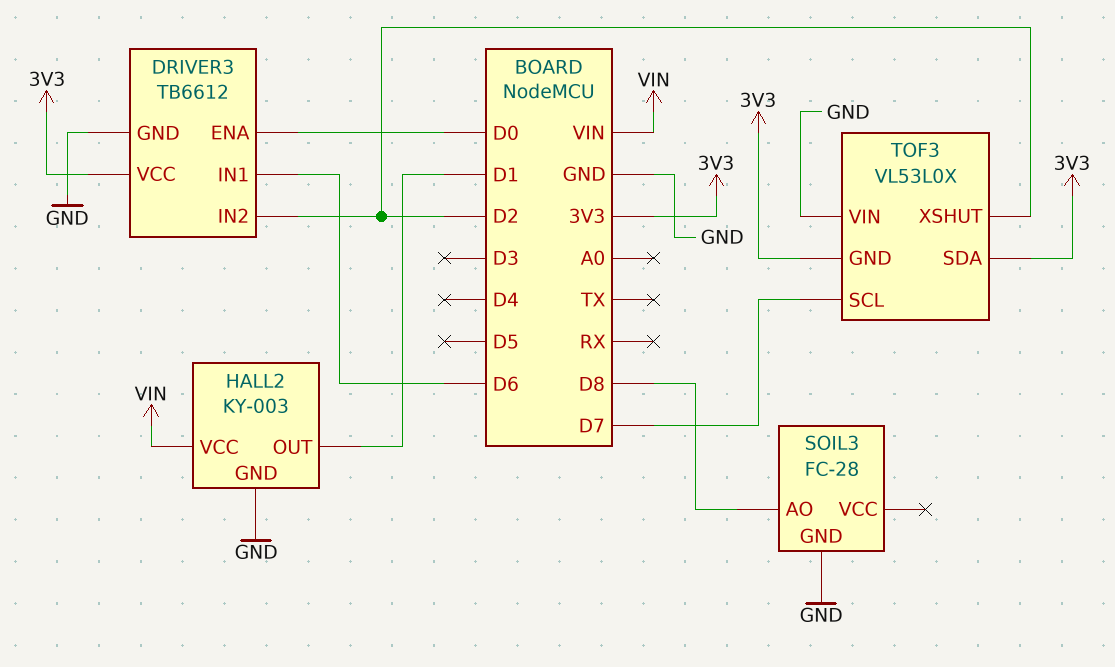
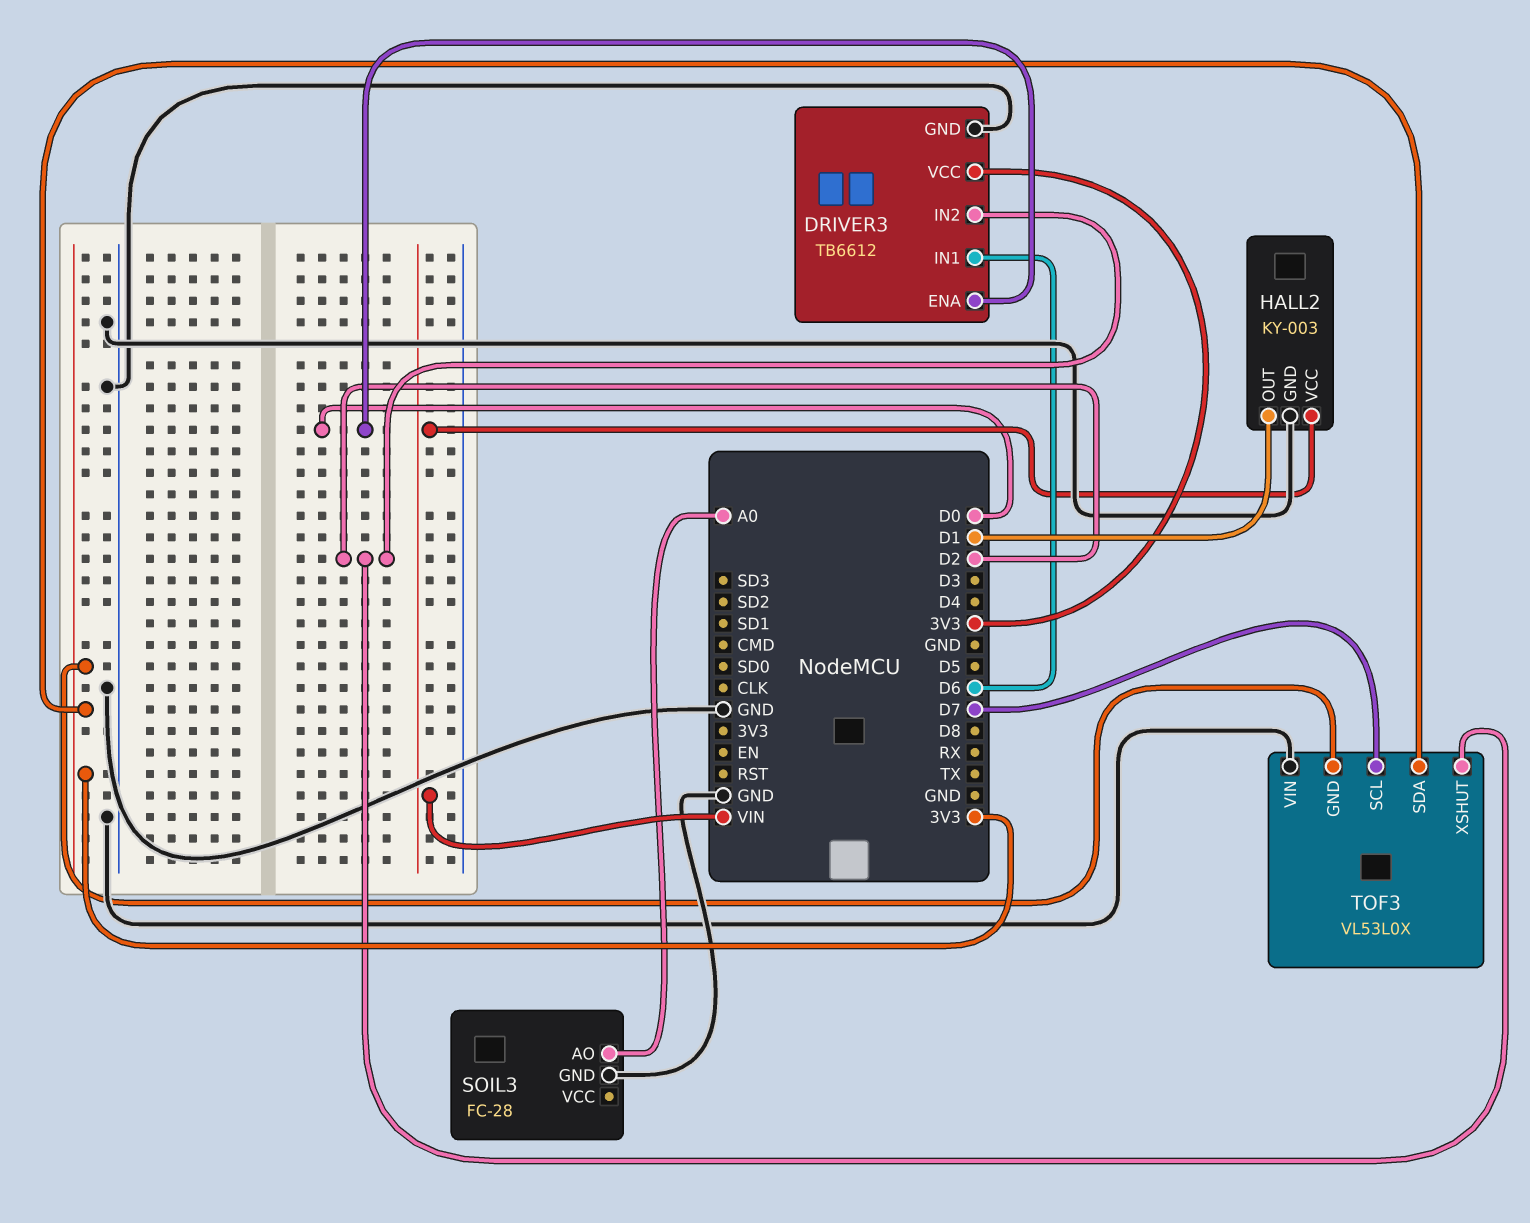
SOIL3 pin AO: D8 -> A0

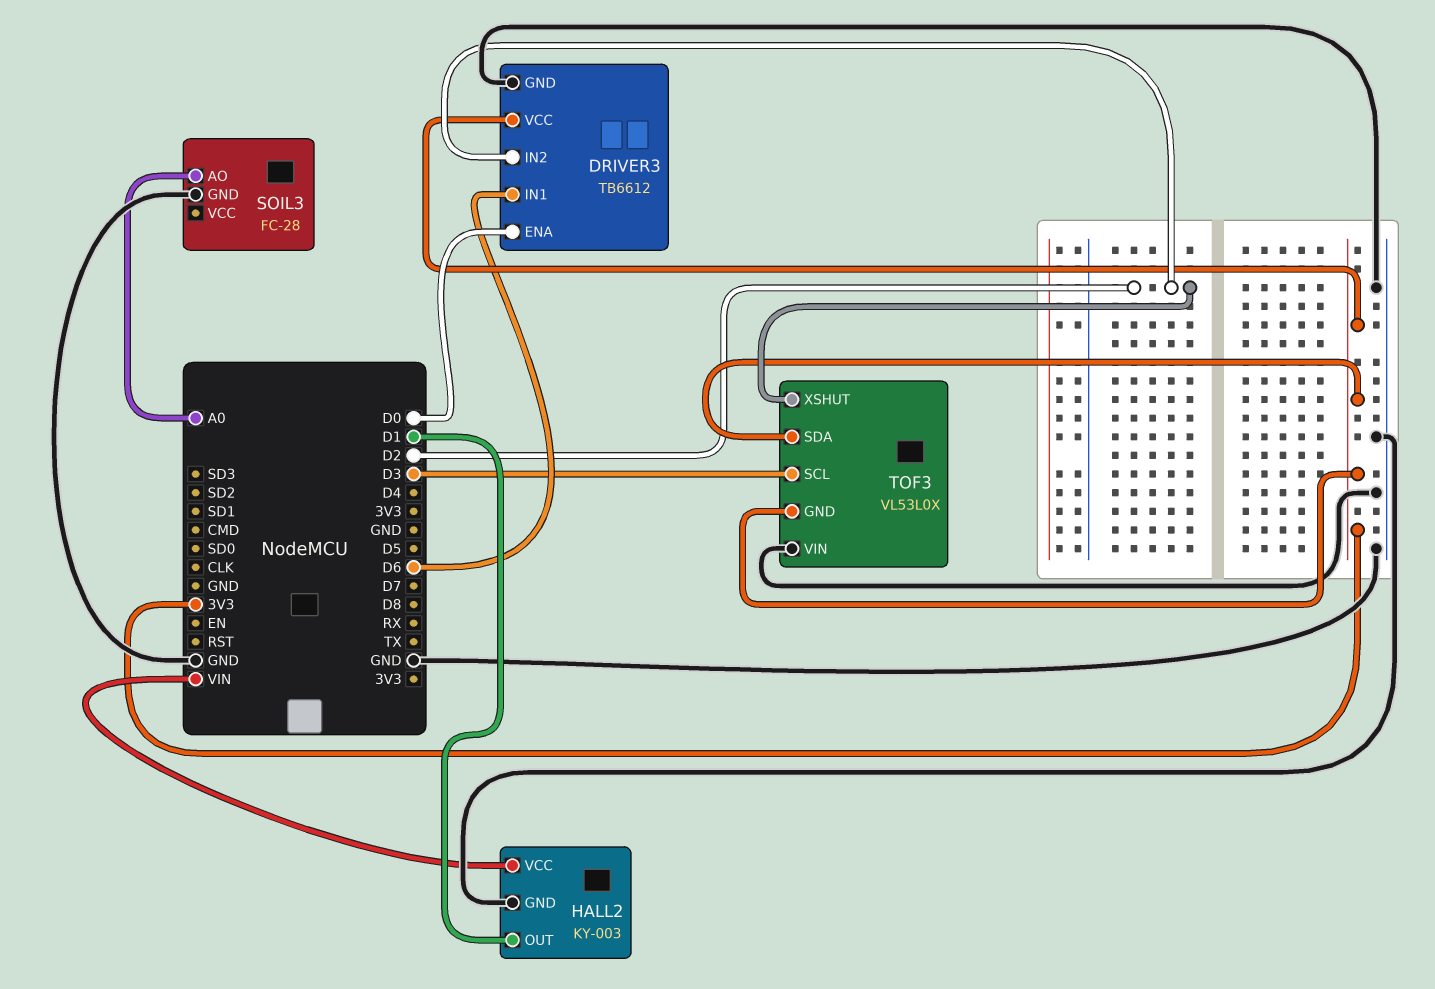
TOF3 pin SCL: D7 -> D3

